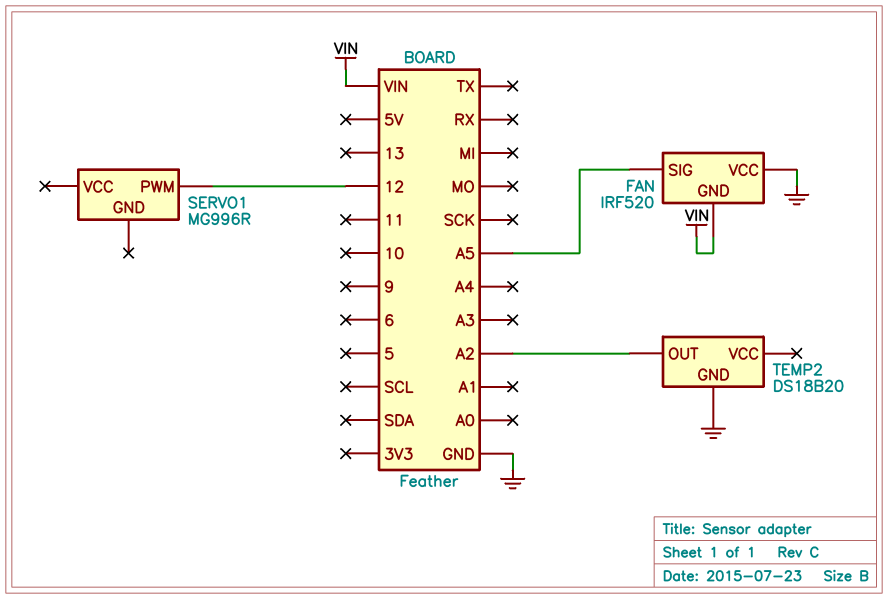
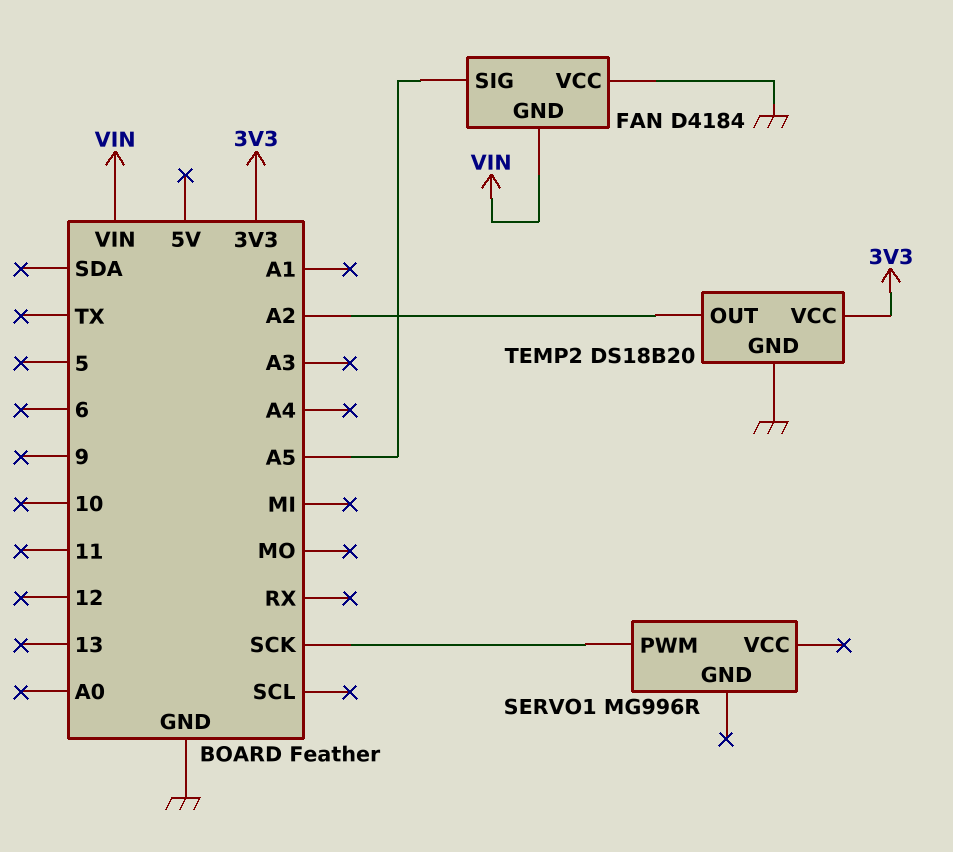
FAN: IRF520 -> D4184
SERVO1 pin PWM: 12 -> SCK
TEMP2 pin VCC: none -> 3V3

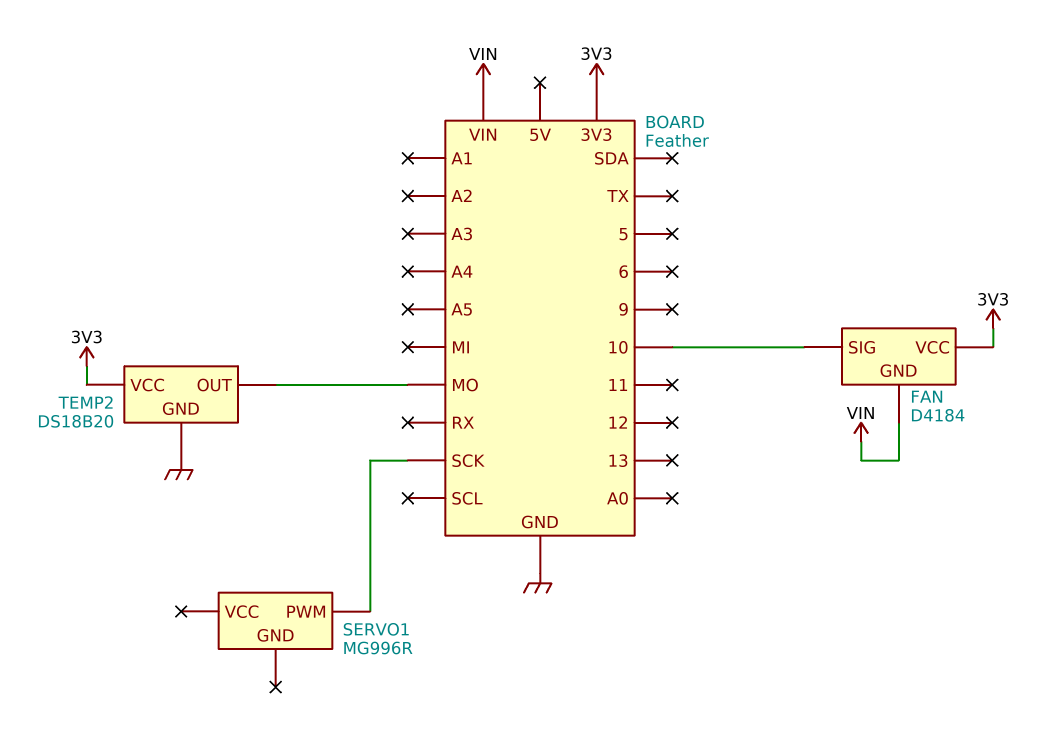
FAN pin SIG: A5 -> 10
FAN pin VCC: GND -> 3V3
TEMP2 pin OUT: A2 -> MO

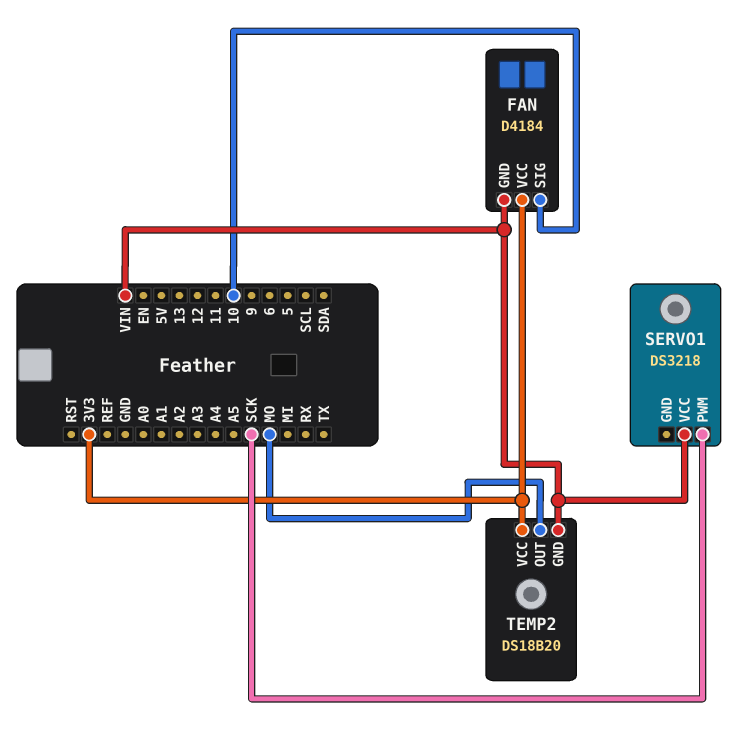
SERVO1: MG996R -> DS3218
SERVO1 pin VCC: none -> VIN
TEMP2 pin GND: GND -> VIN

